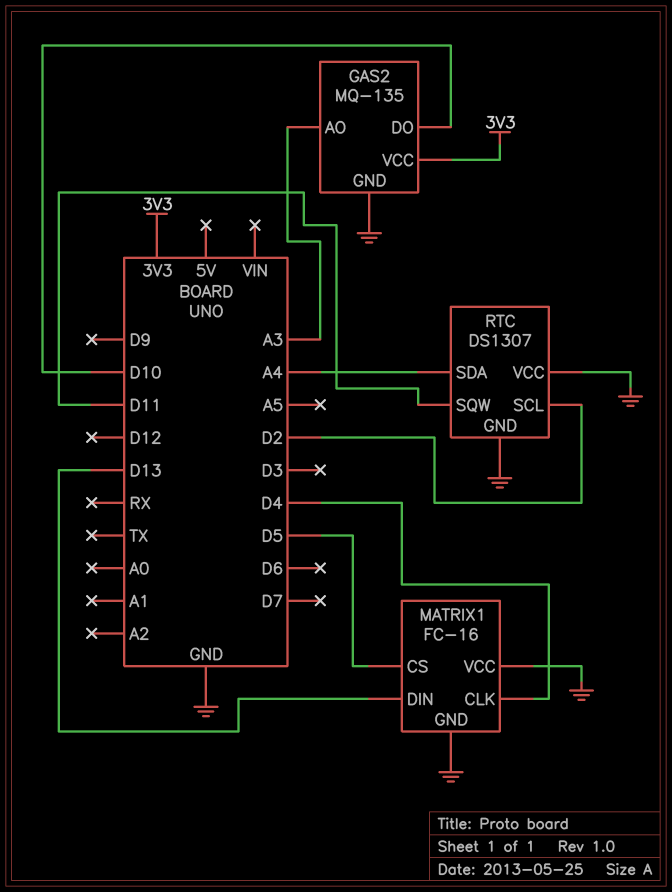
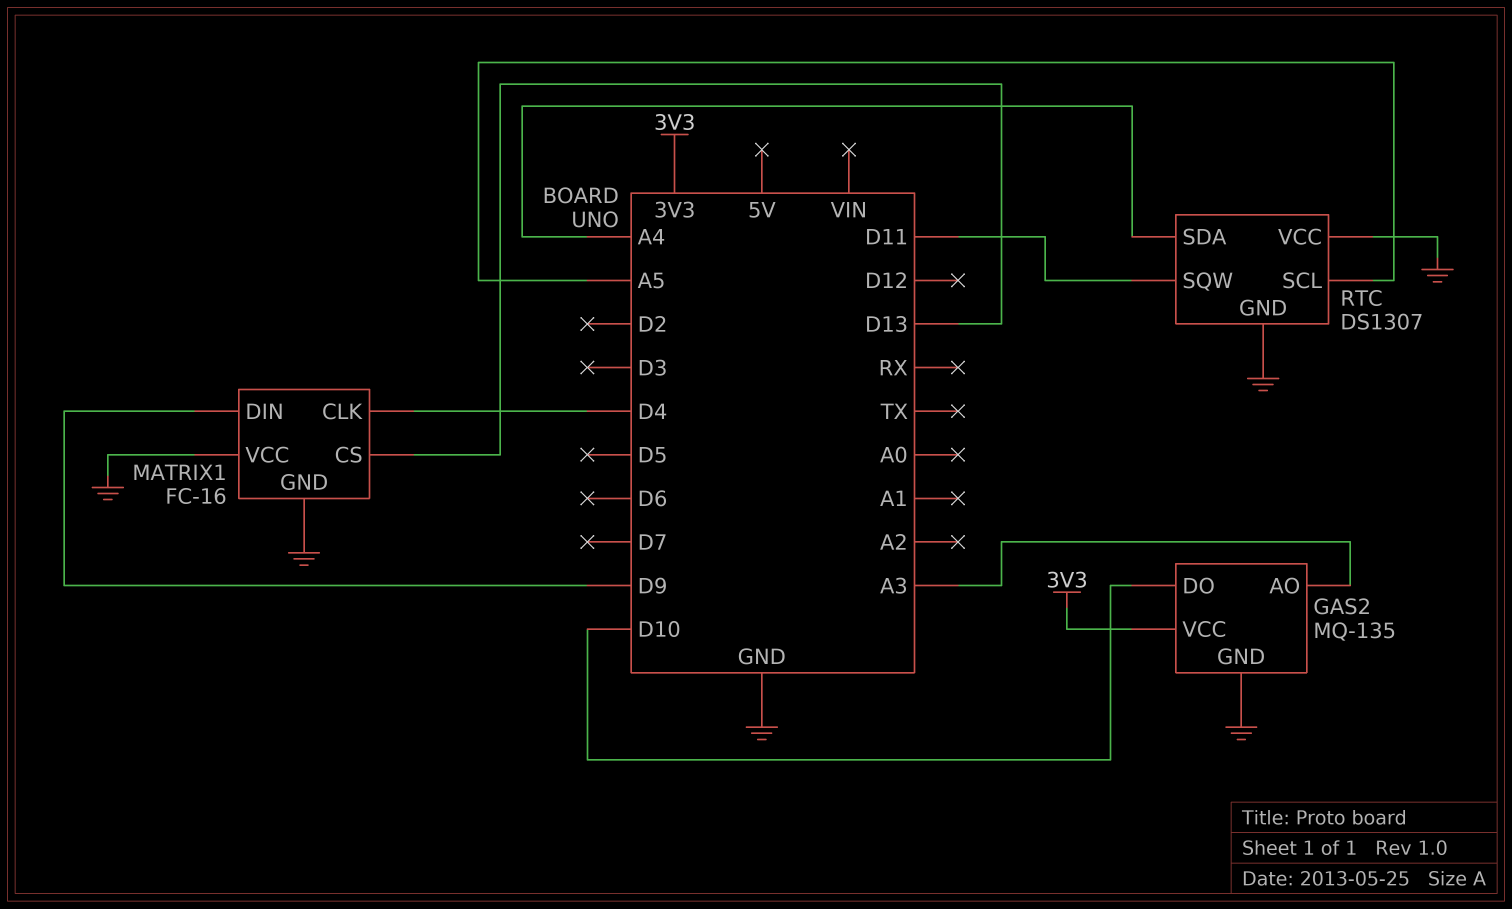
MATRIX1 pin CS: D5 -> D13
MATRIX1 pin DIN: D13 -> D9
RTC pin SCL: D2 -> A5

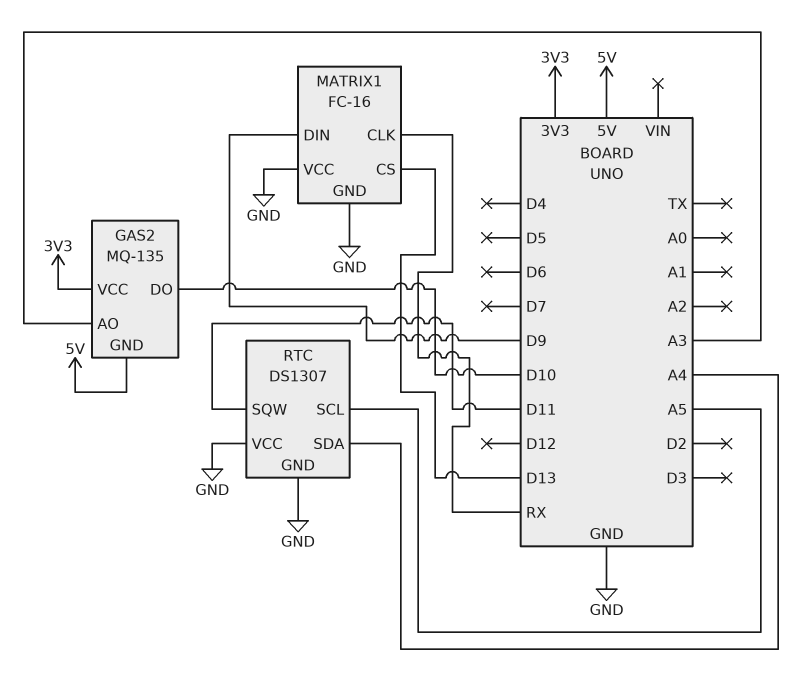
GAS2 pin GND: GND -> 5V
MATRIX1 pin CLK: D4 -> RX

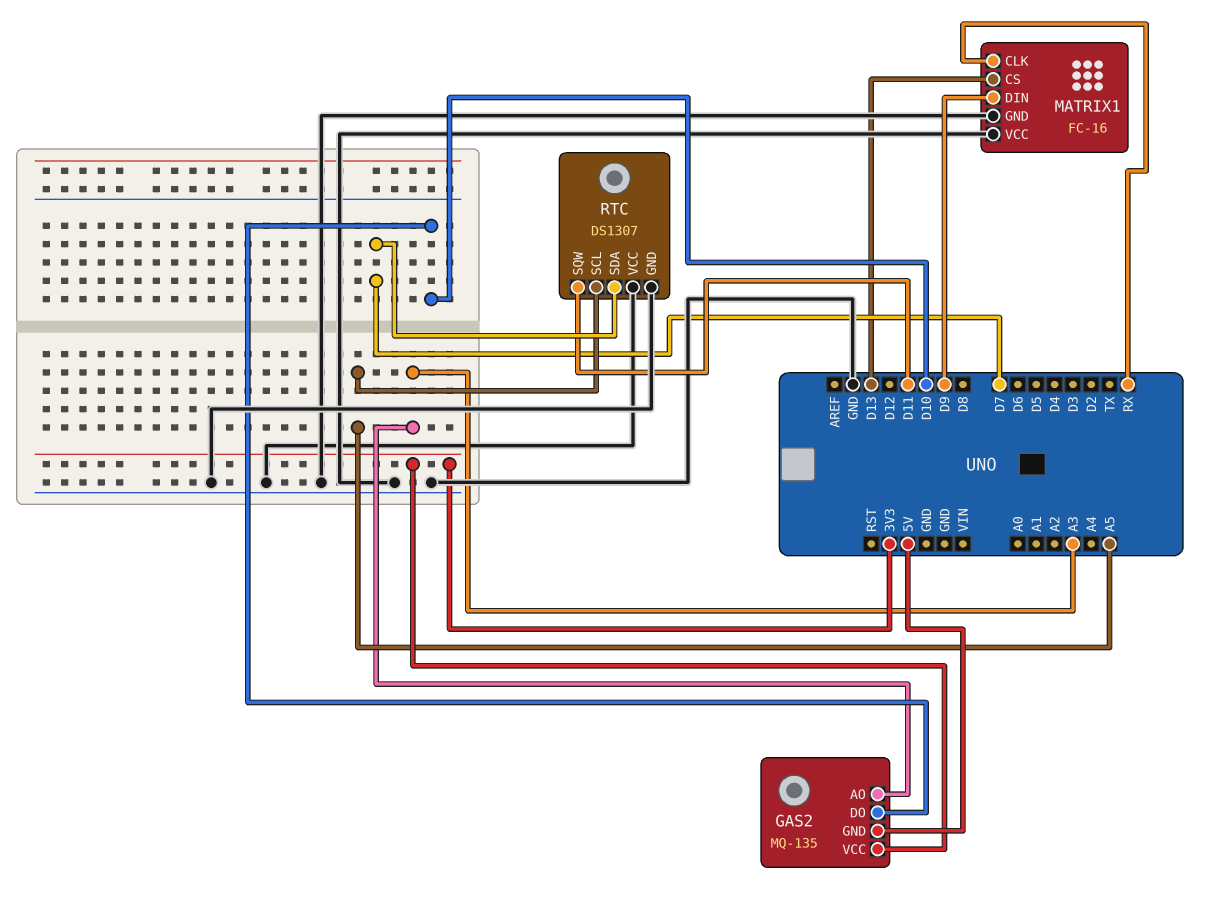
RTC pin SDA: A4 -> D7

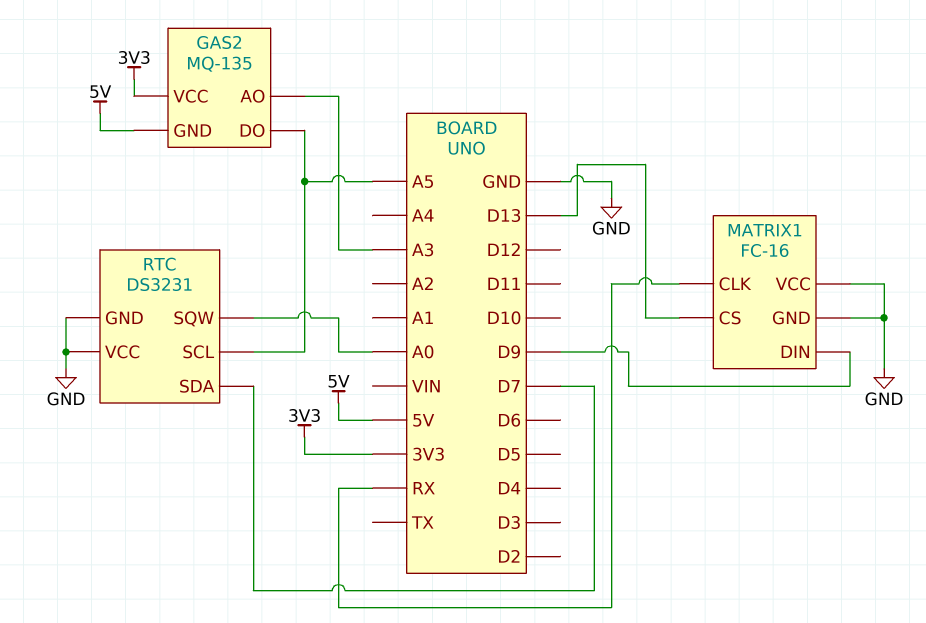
GAS2 pin DO: D10 -> A5
RTC: DS1307 -> DS3231
RTC pin SQW: D11 -> A0

